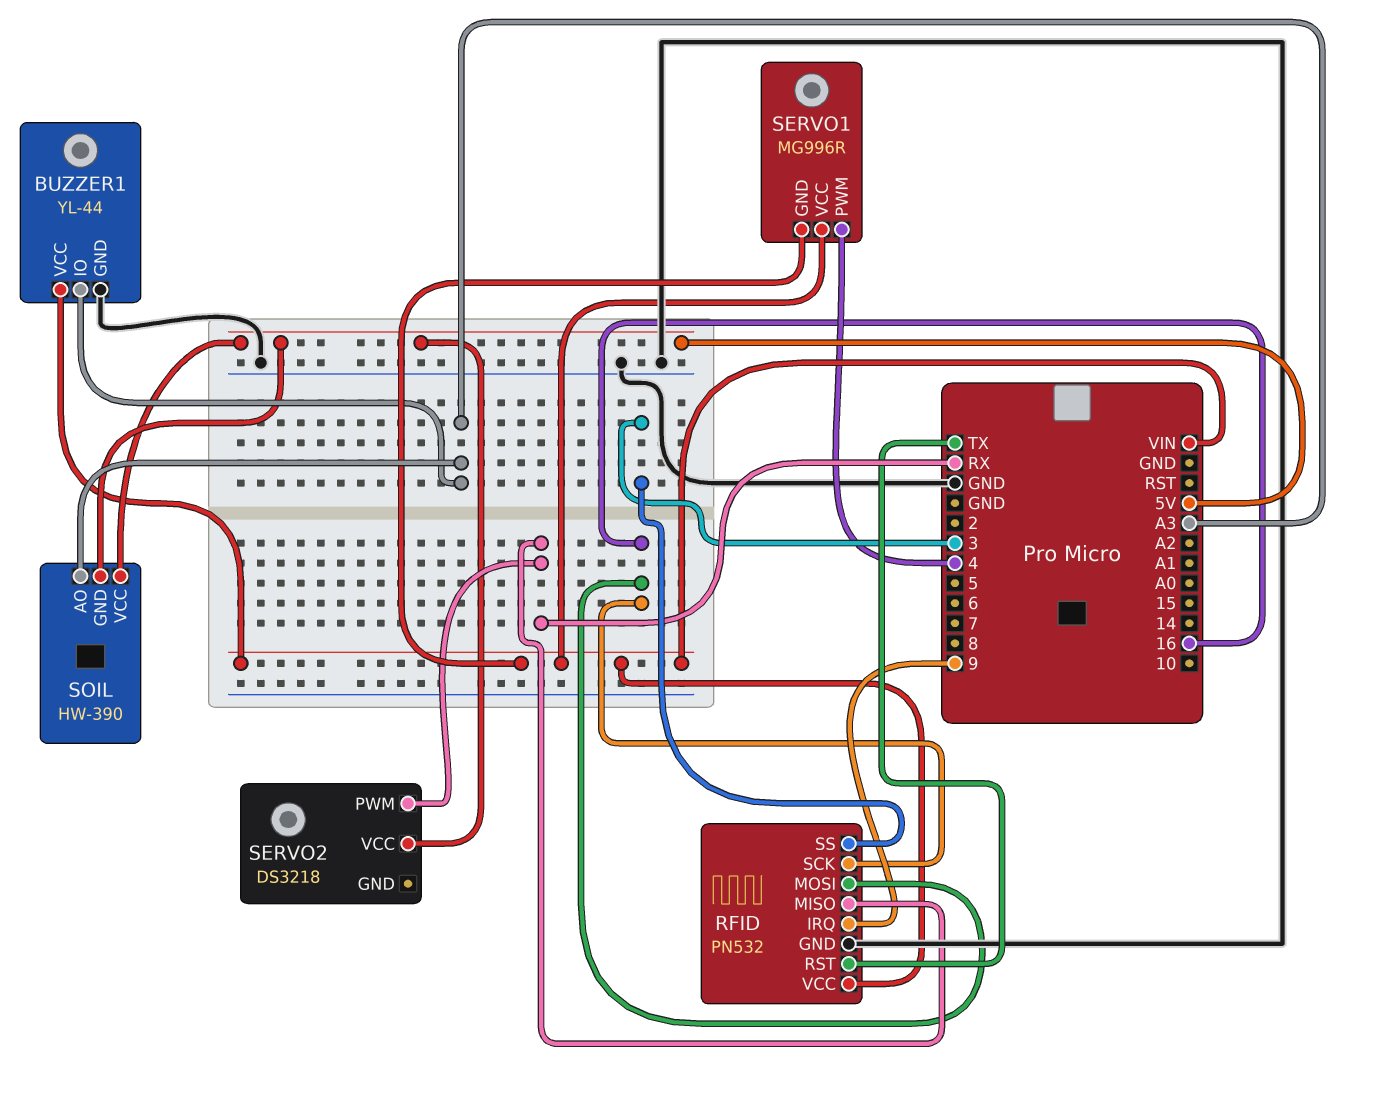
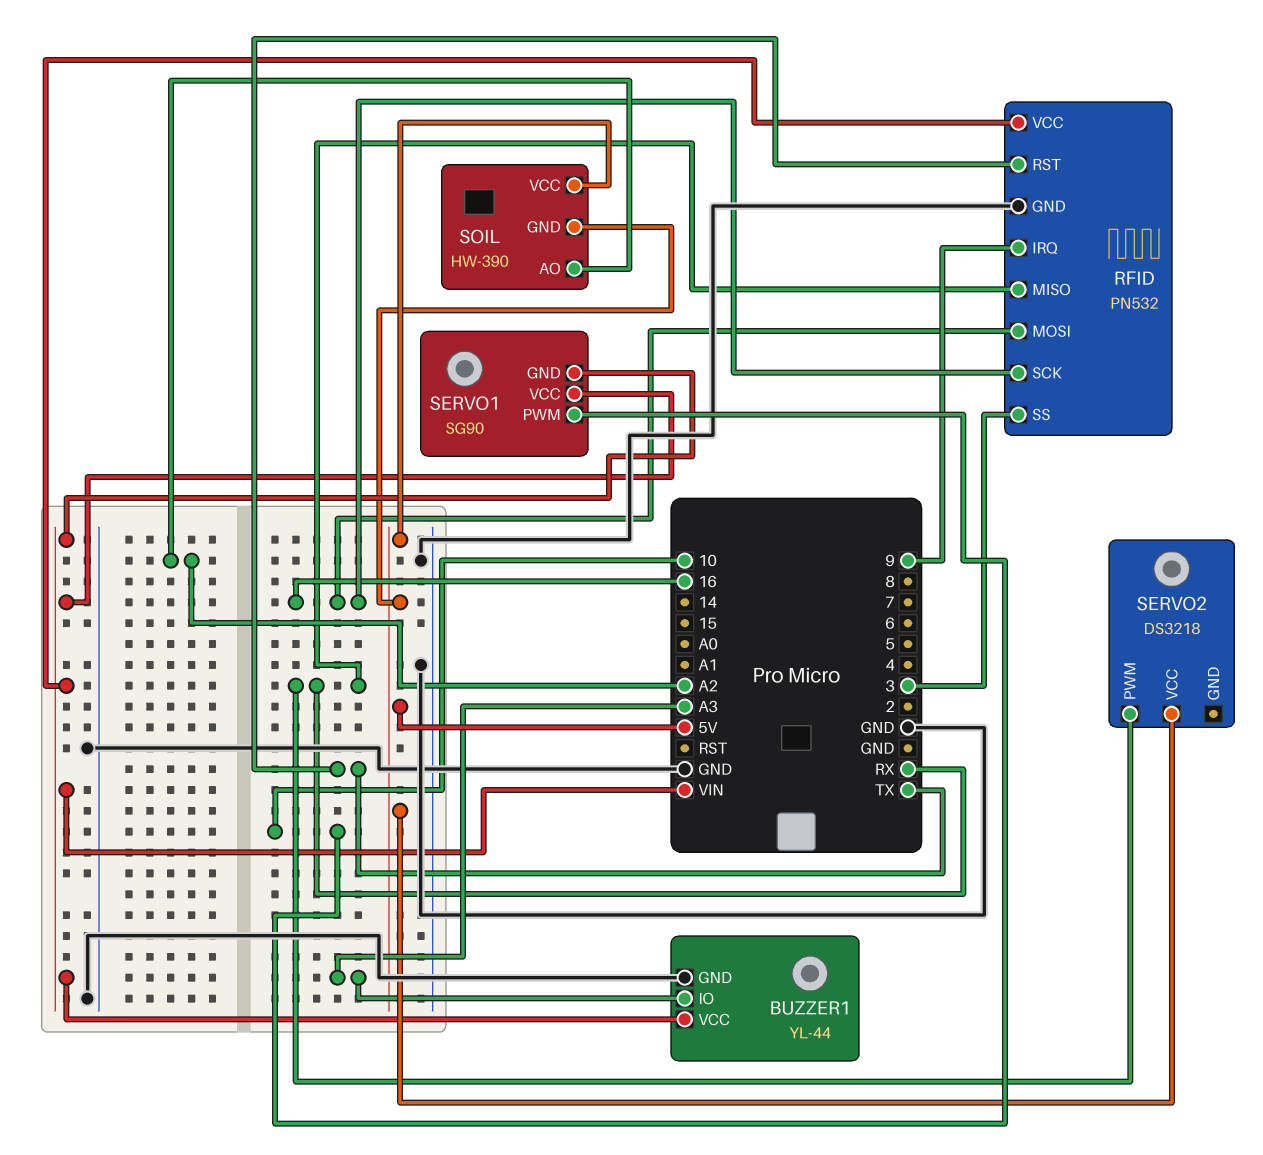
SERVO1: MG996R -> SG90
SERVO1 pin PWM: 4 -> 10
SOIL pin AO: A3 -> A2

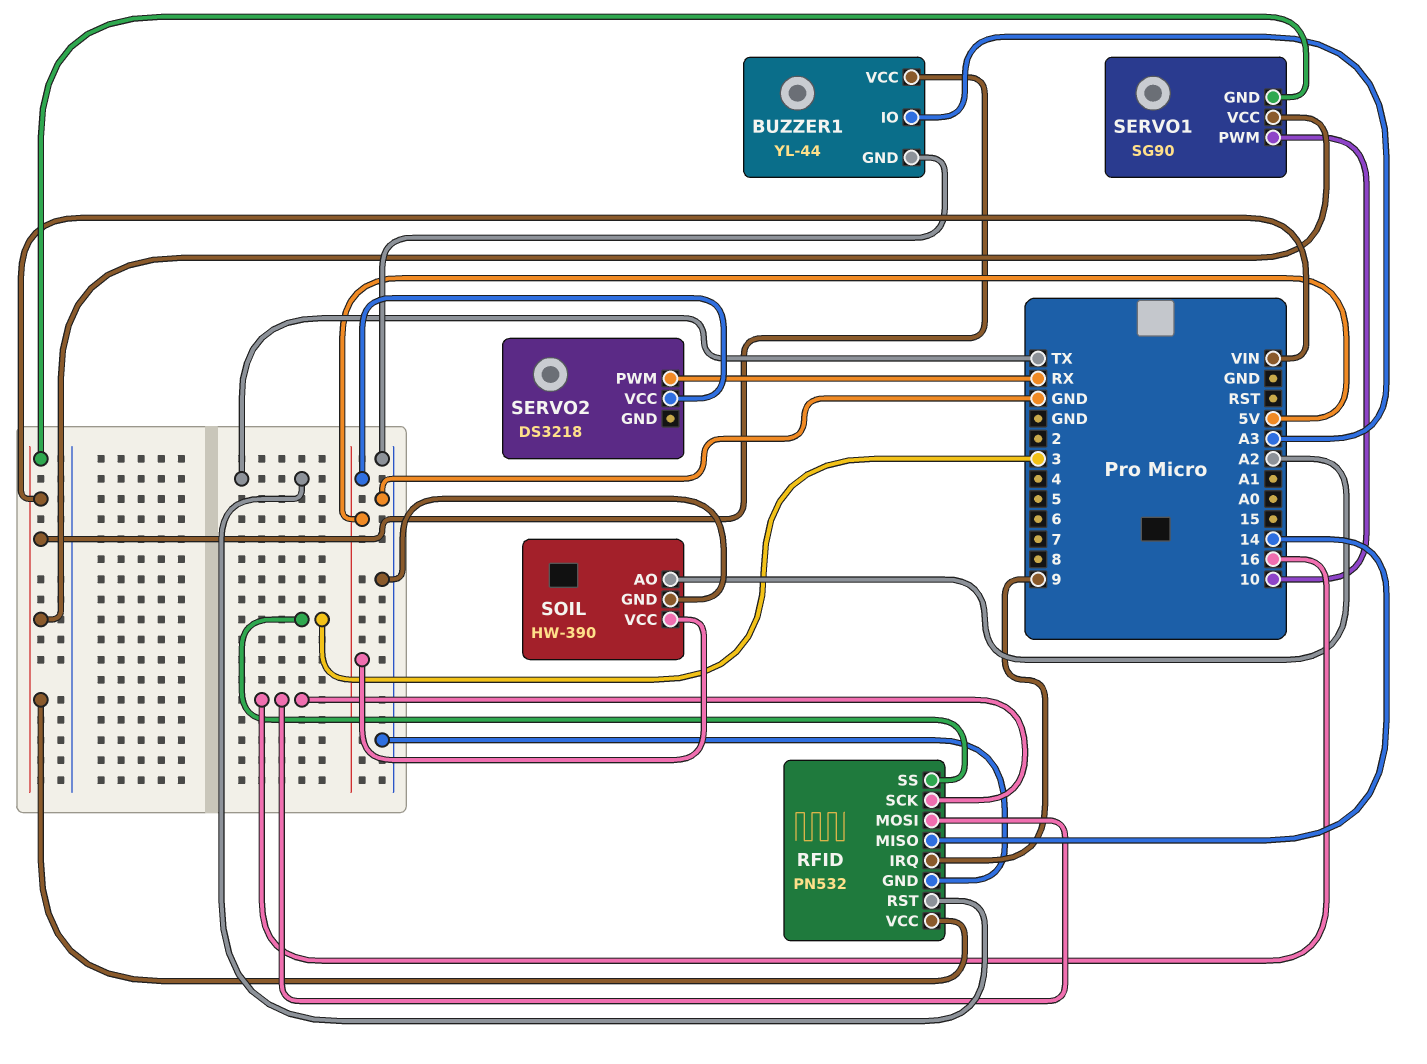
RFID pin MISO: RX -> 14
SOIL pin GND: 5V -> GND

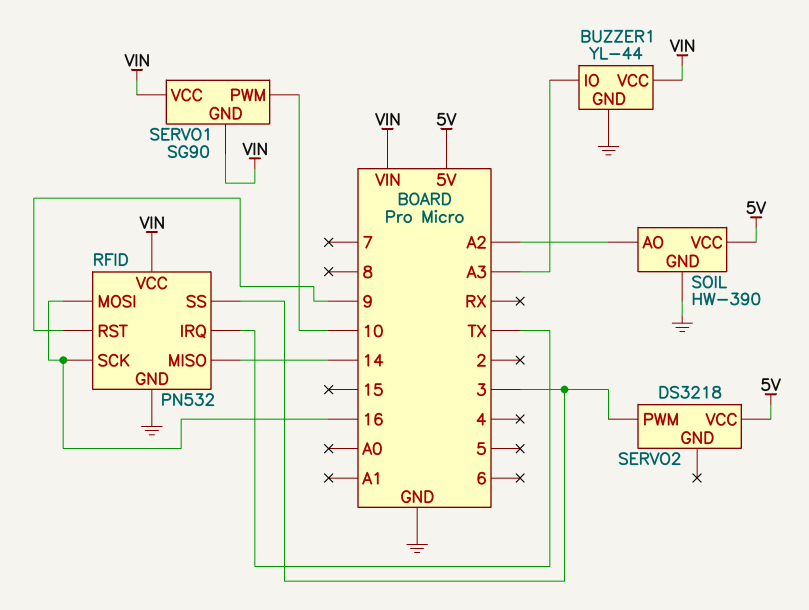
RFID pin IRQ: 9 -> TX
RFID pin RST: TX -> 9
SERVO2 pin PWM: RX -> 3

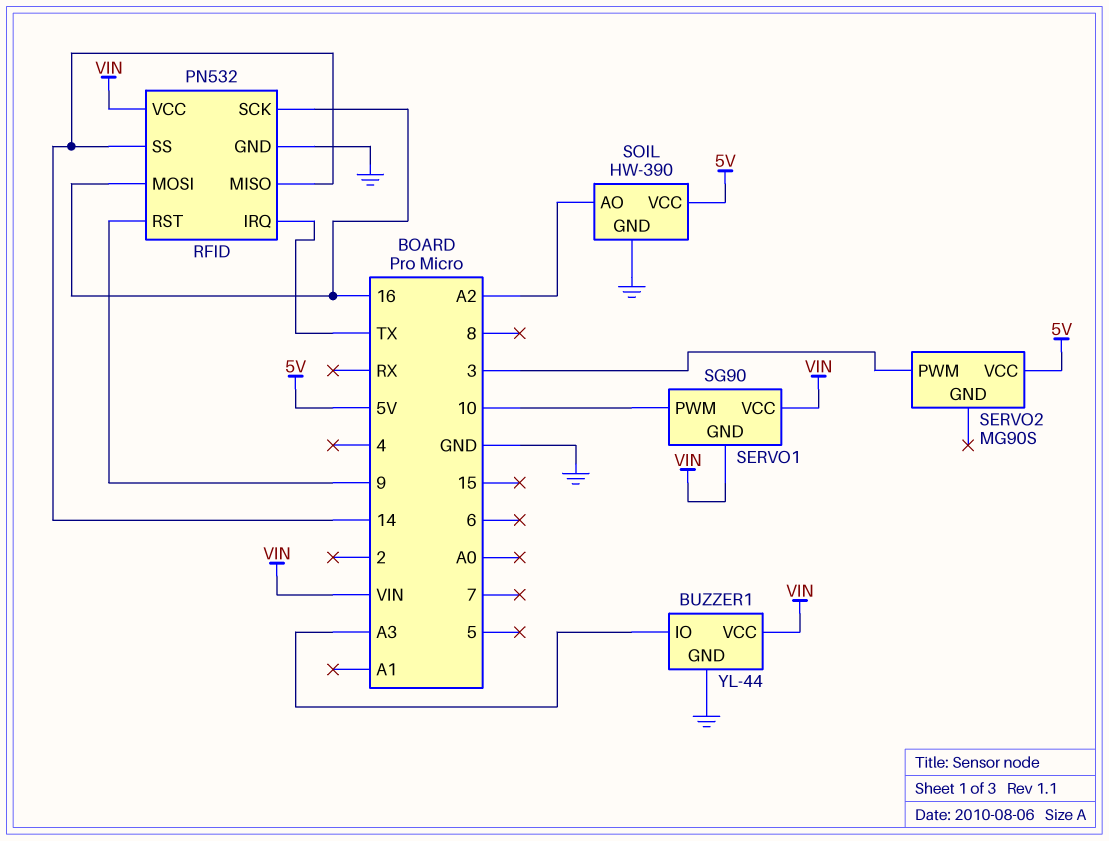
RFID pin SS: 3 -> 14
SERVO2: DS3218 -> MG90S

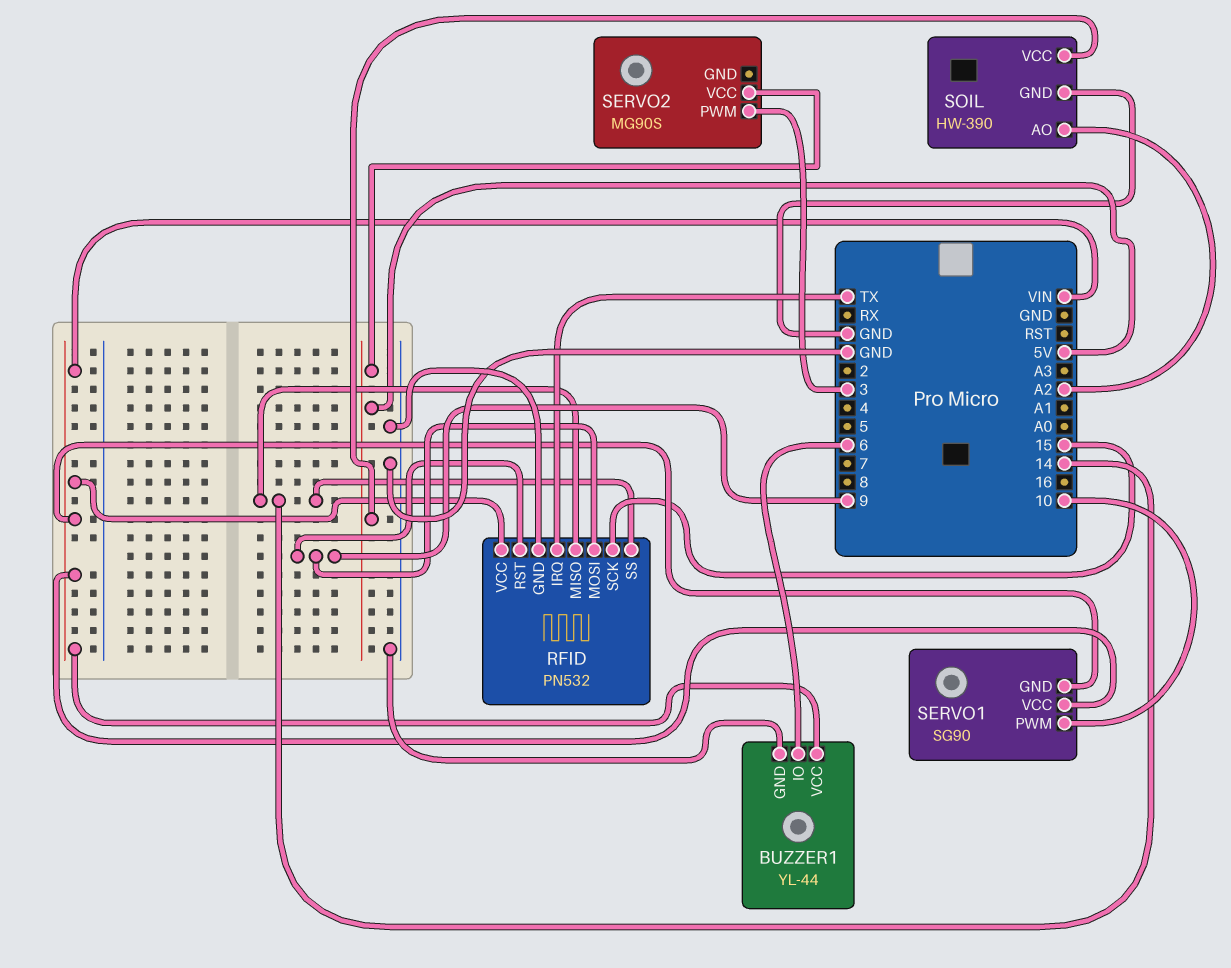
BUZZER1 pin IO: A3 -> 6
RFID pin MOSI: 16 -> 9
RFID pin SCK: 16 -> 15

